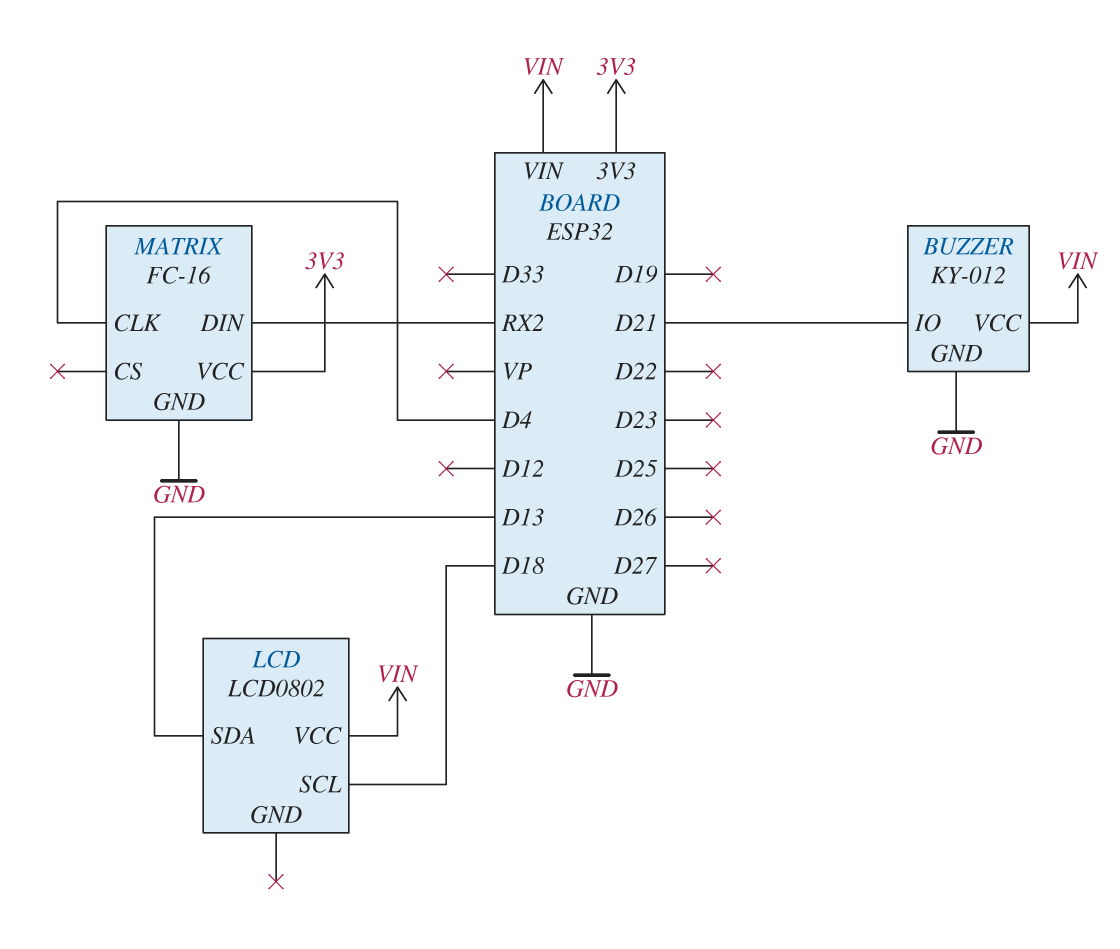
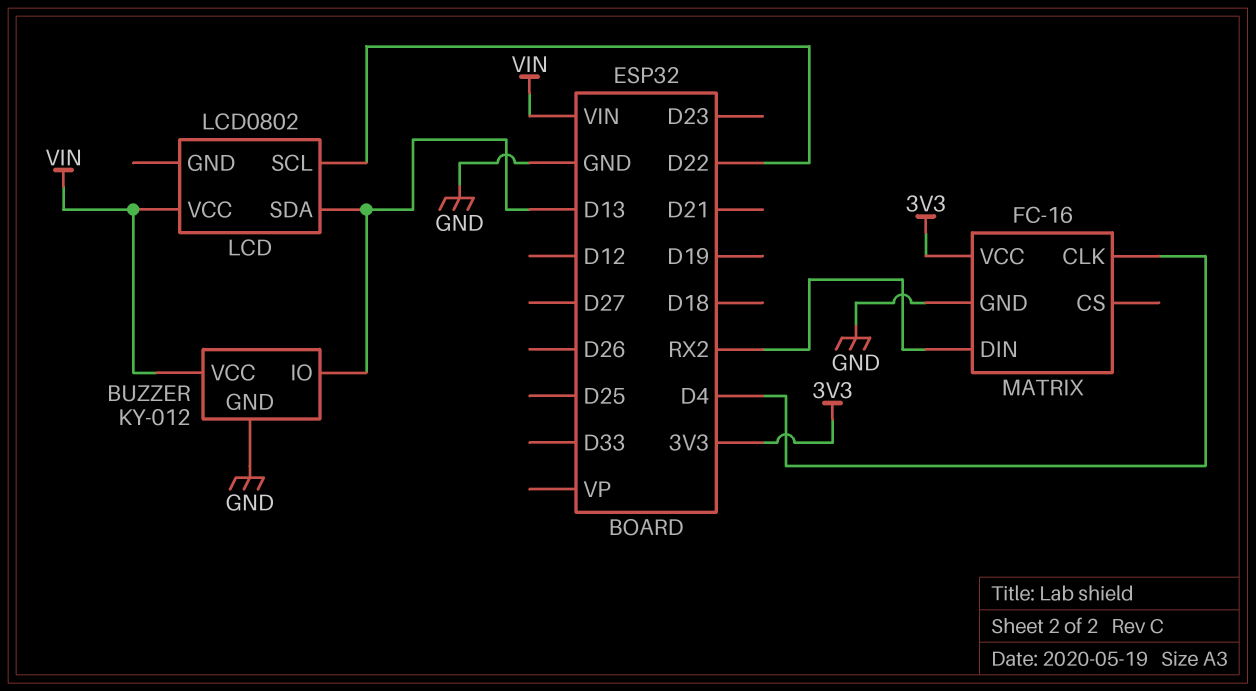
BUZZER pin IO: D21 -> D13
LCD pin SCL: D18 -> D22

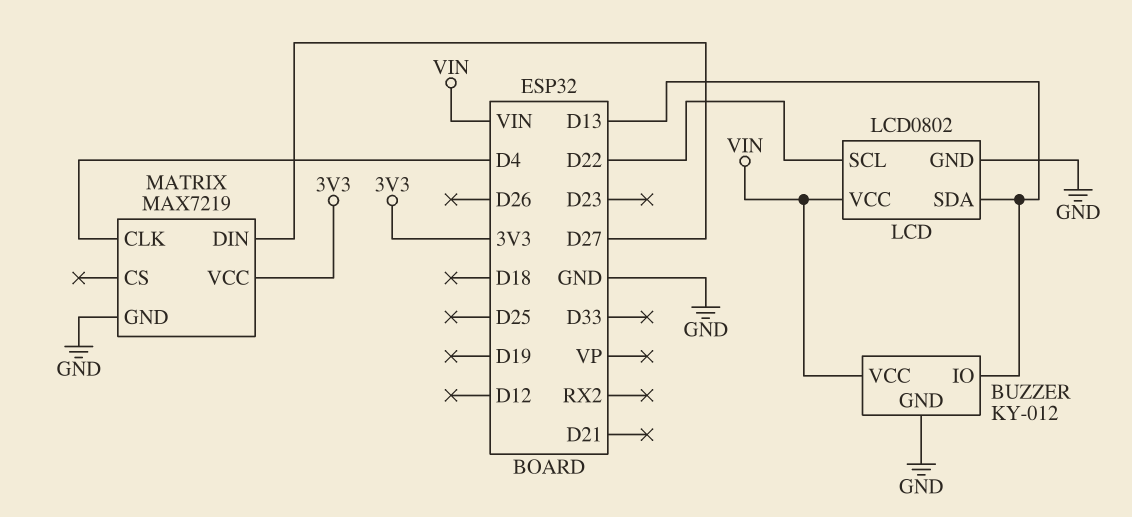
LCD pin GND: none -> GND
MATRIX: FC-16 -> MAX7219
MATRIX pin DIN: RX2 -> D27

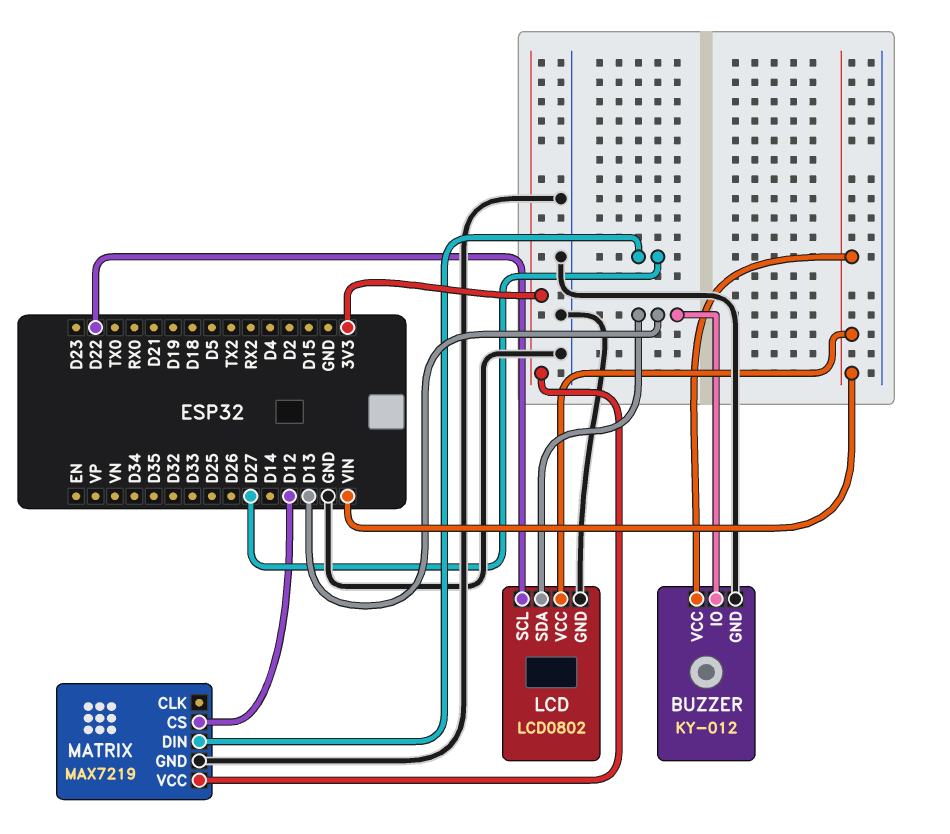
MATRIX pin CLK: D4 -> none
MATRIX pin CS: none -> D12

